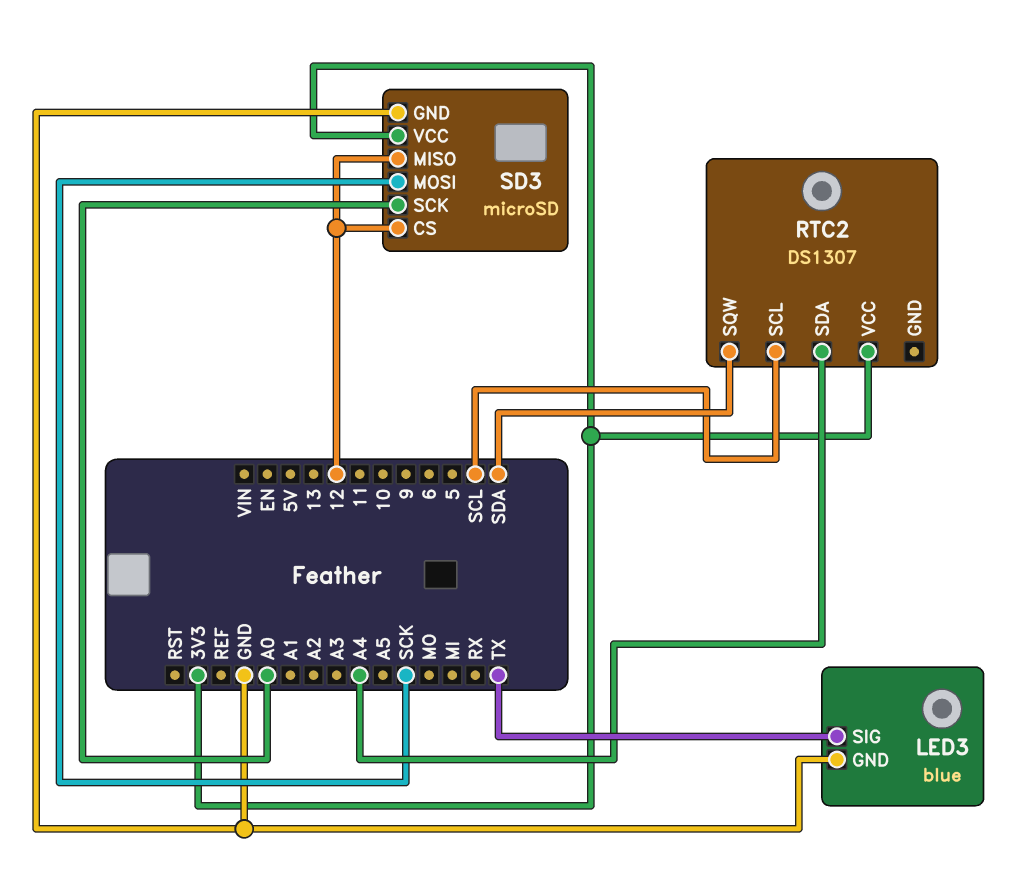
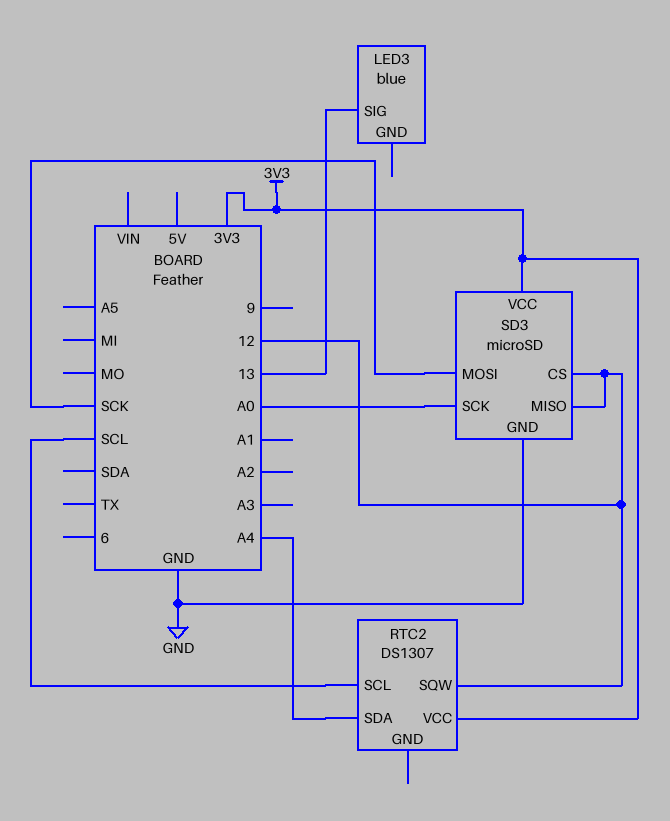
LED3 pin GND: GND -> none
LED3 pin SIG: TX -> 13
RTC2 pin SQW: SDA -> 12

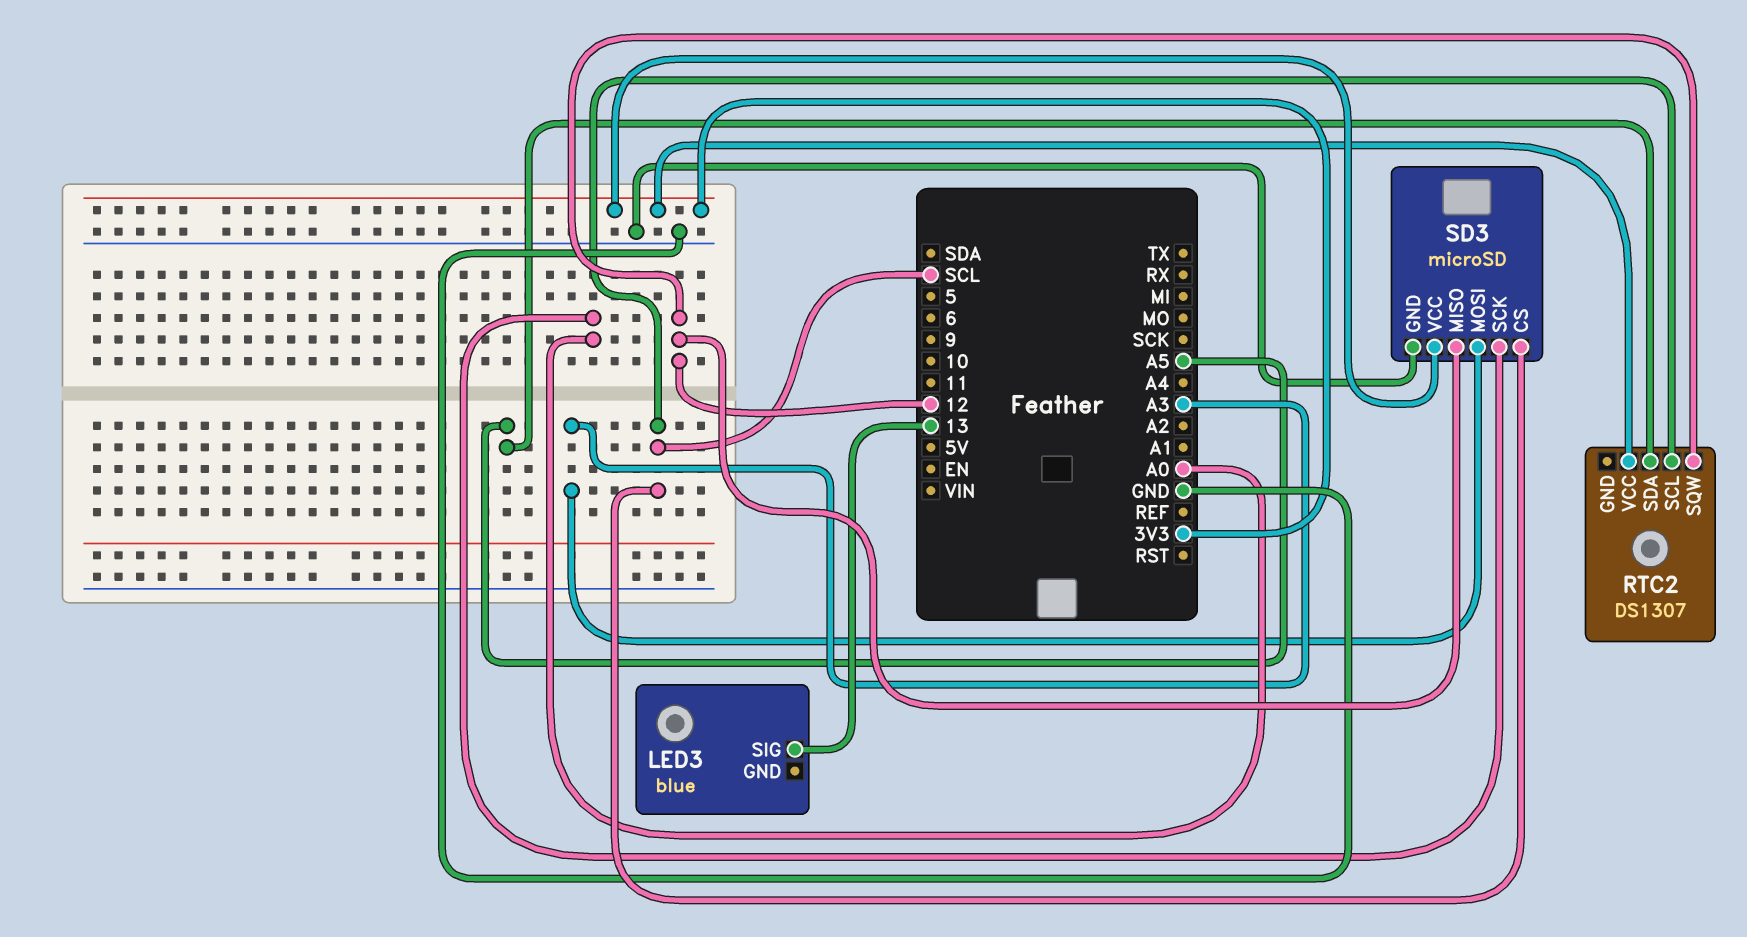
RTC2 pin SDA: A4 -> A5
SD3 pin CS: 12 -> SCL
SD3 pin MOSI: SCK -> A3

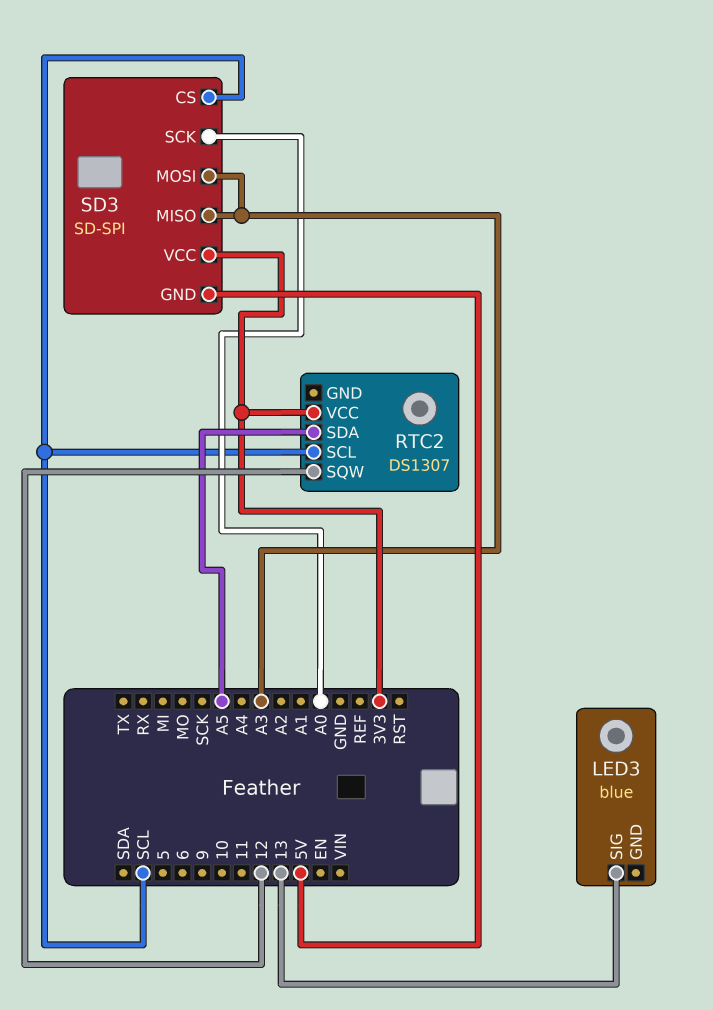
SD3: microSD -> SD-SPI
SD3 pin GND: GND -> 5V
SD3 pin MISO: 12 -> A3

